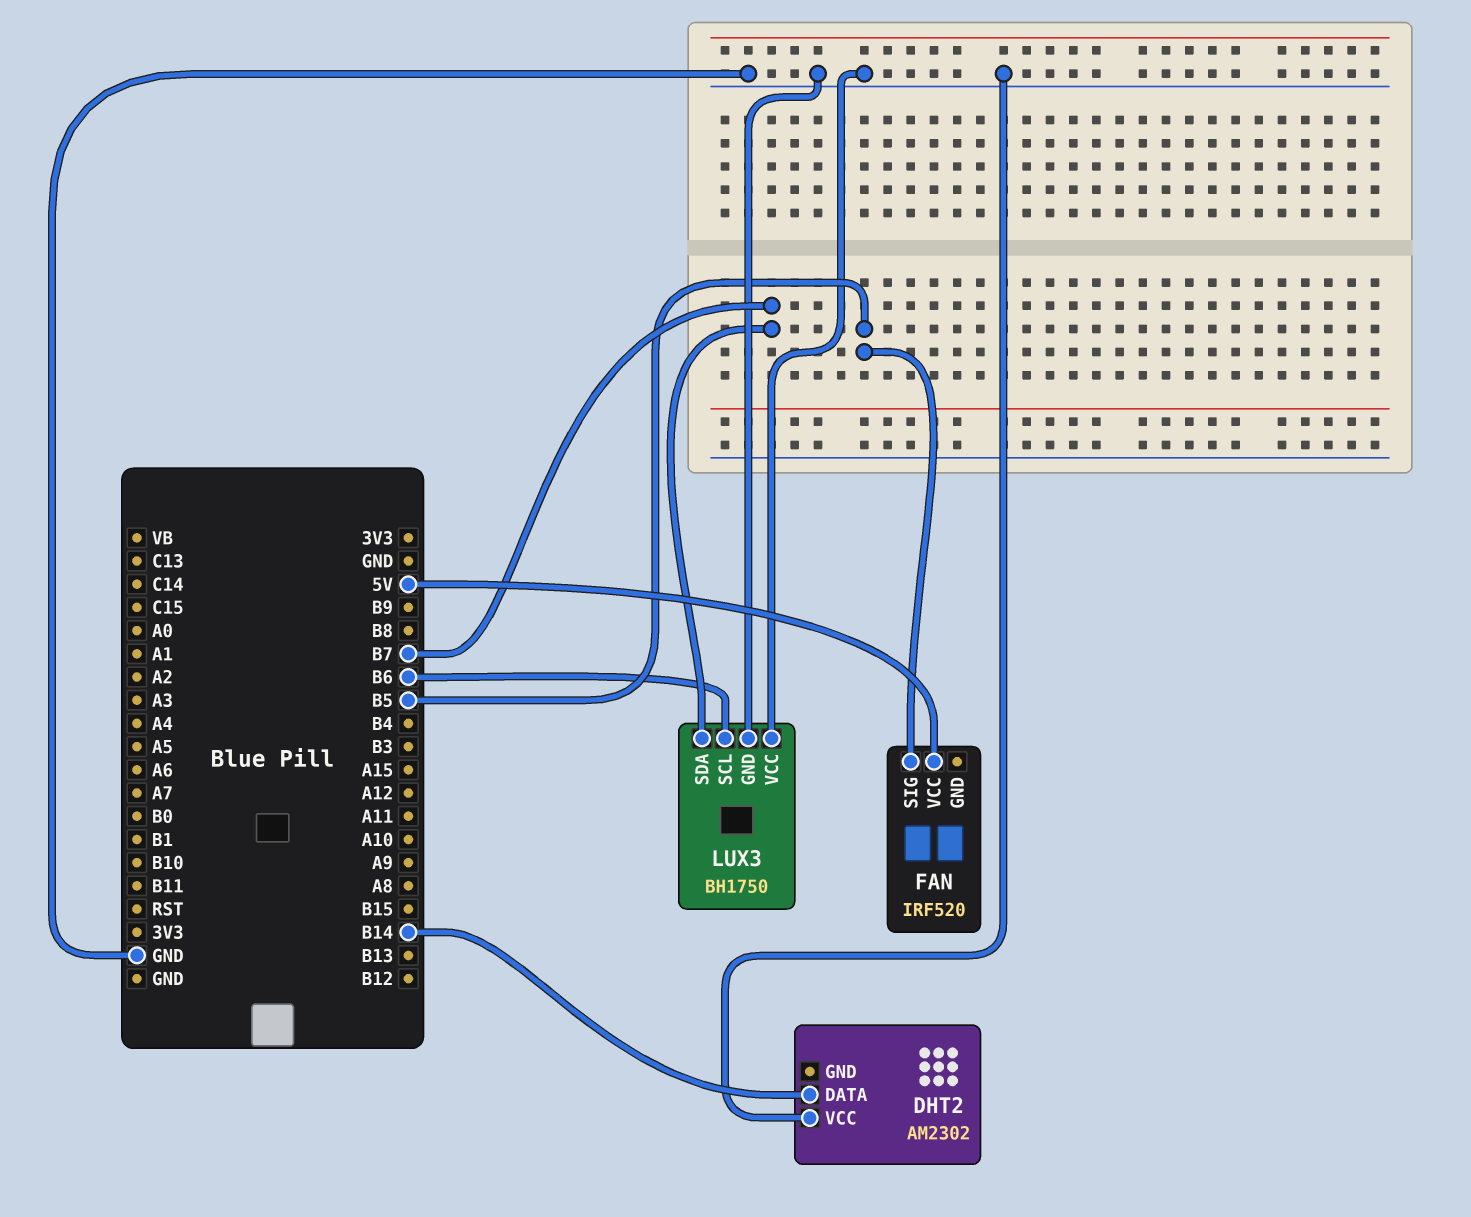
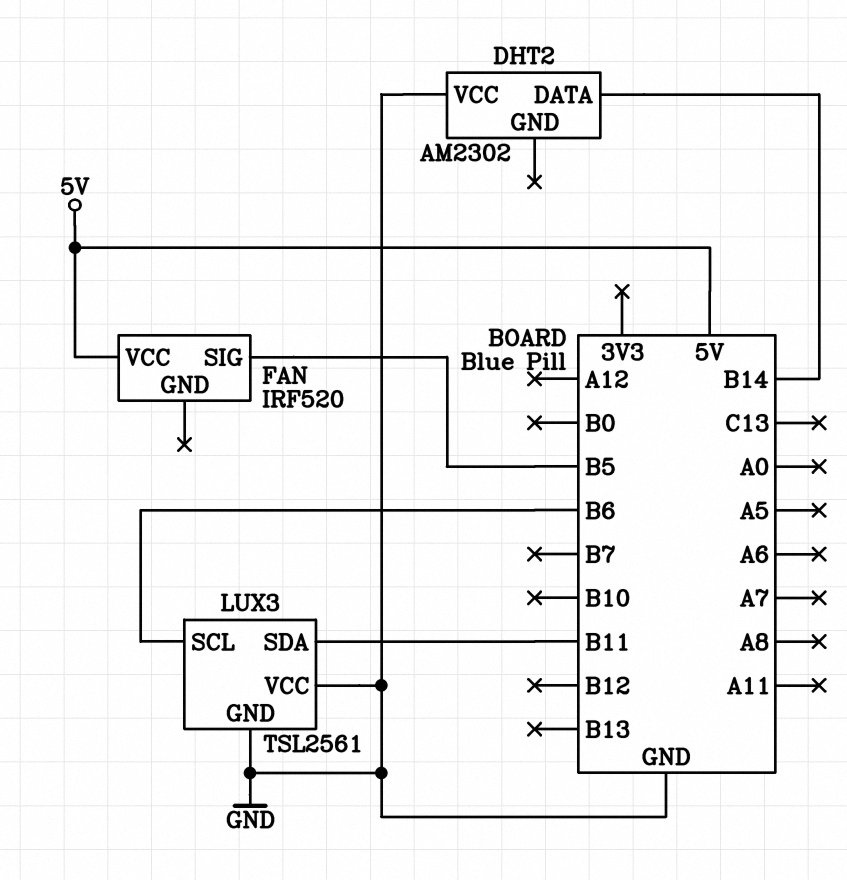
LUX3: BH1750 -> TSL2561
LUX3 pin SDA: B7 -> B11

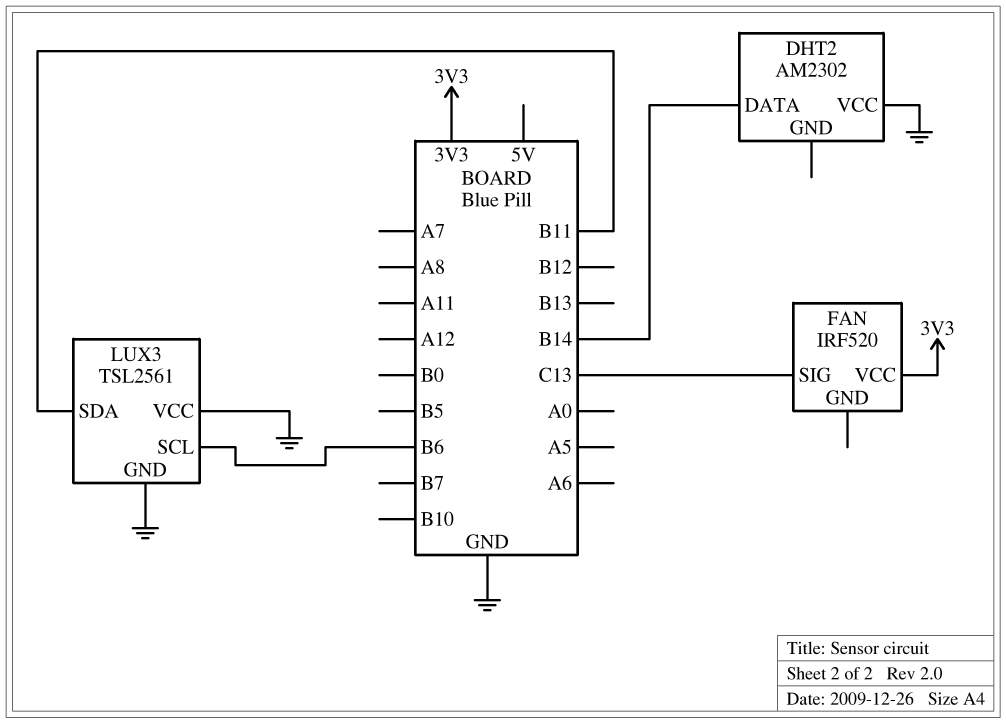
FAN pin SIG: B5 -> C13
FAN pin VCC: 5V -> 3V3

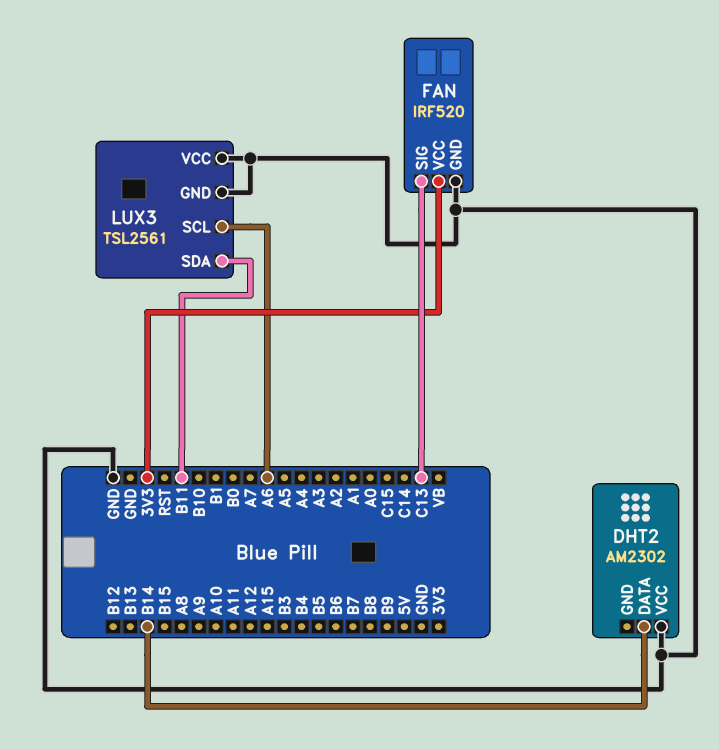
FAN pin GND: none -> GND
LUX3 pin SCL: B6 -> A6

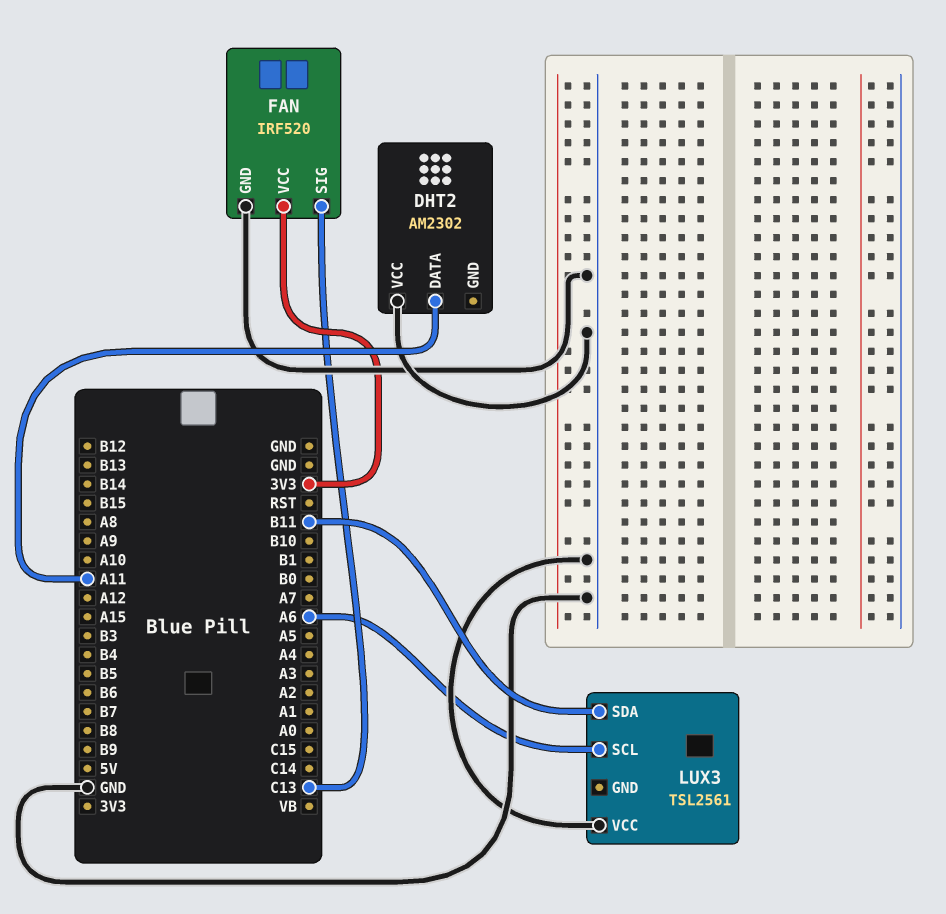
DHT2 pin DATA: B14 -> A11
LUX3 pin GND: GND -> none

